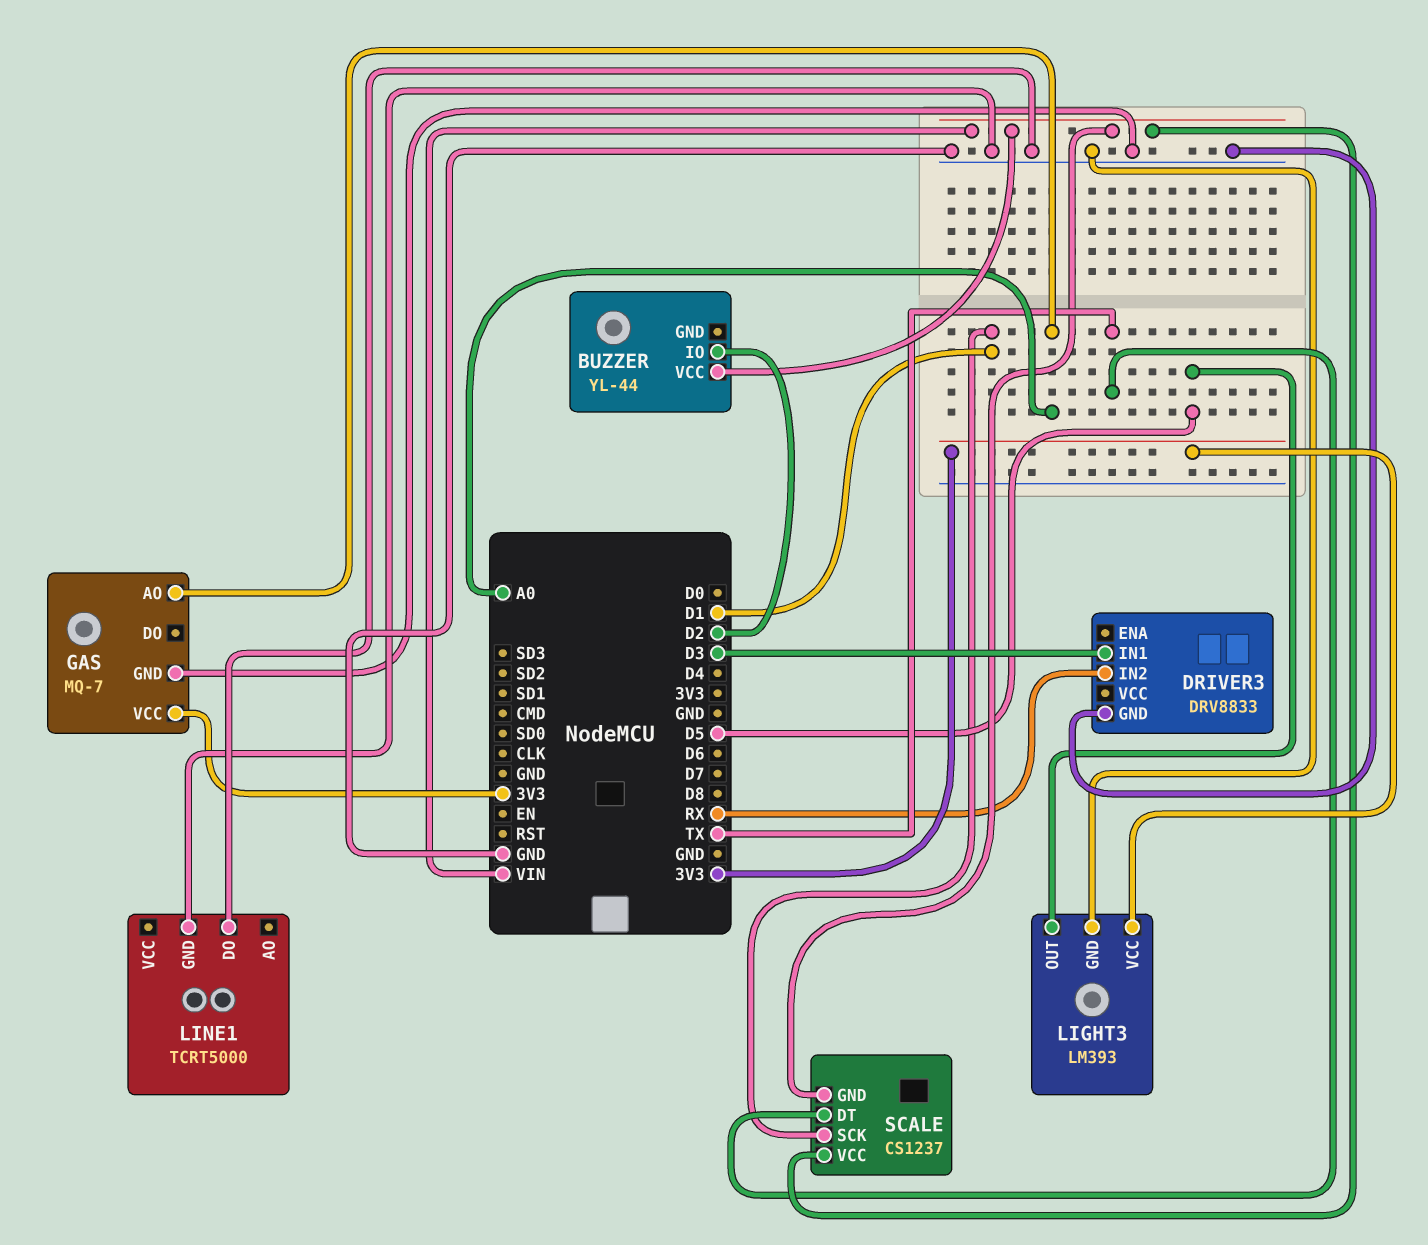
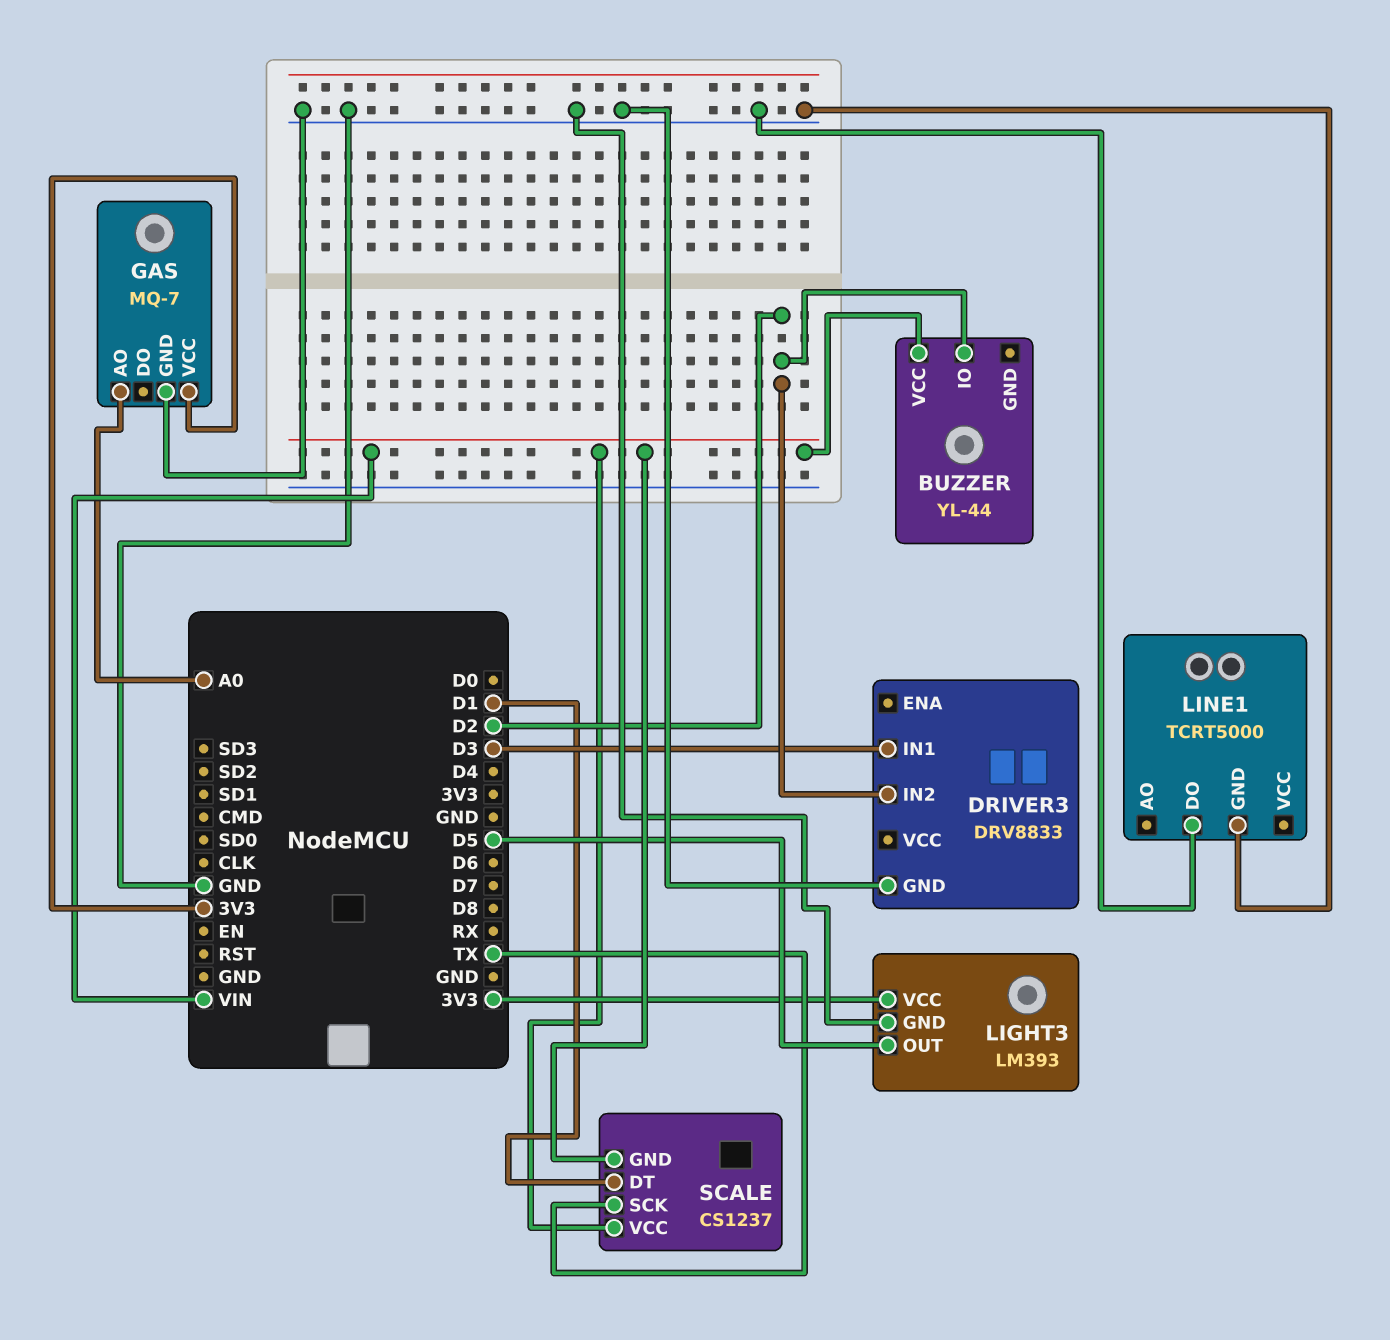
DRIVER3 pin IN2: RX -> D2
SCALE pin DT: TX -> D1
SCALE pin SCK: D1 -> TX

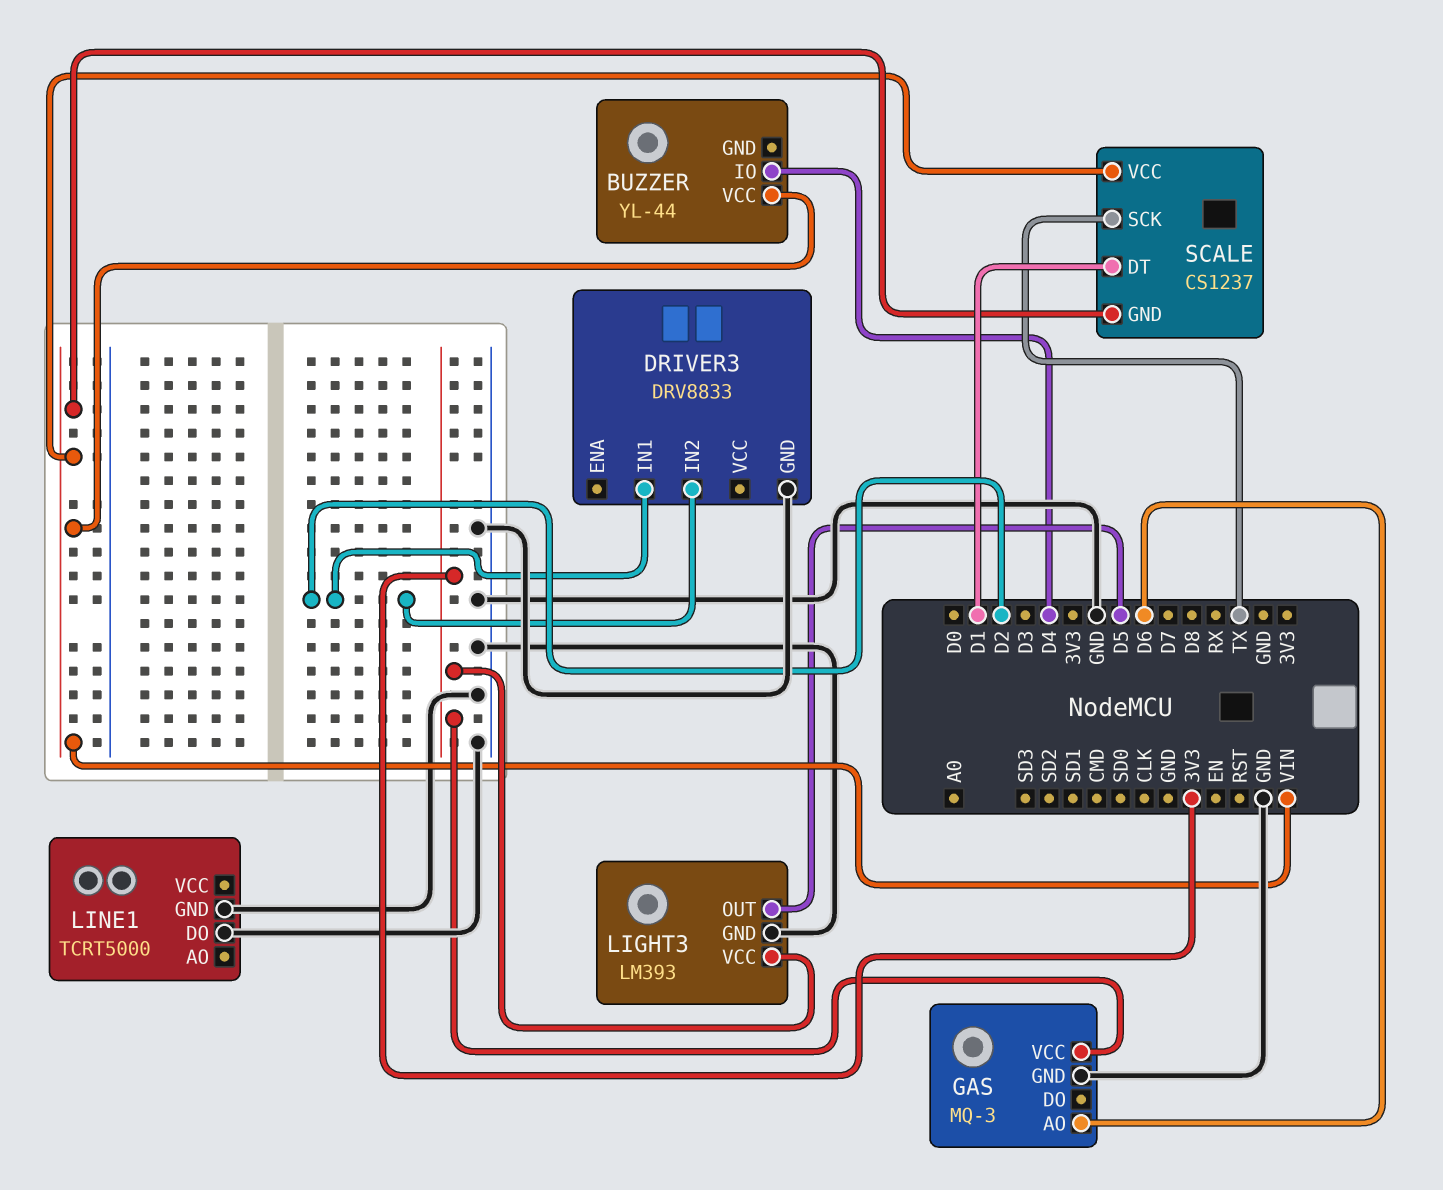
BUZZER pin IO: D2 -> D4
DRIVER3 pin IN1: D3 -> D2
GAS: MQ-7 -> MQ-3
GAS pin AO: A0 -> D6

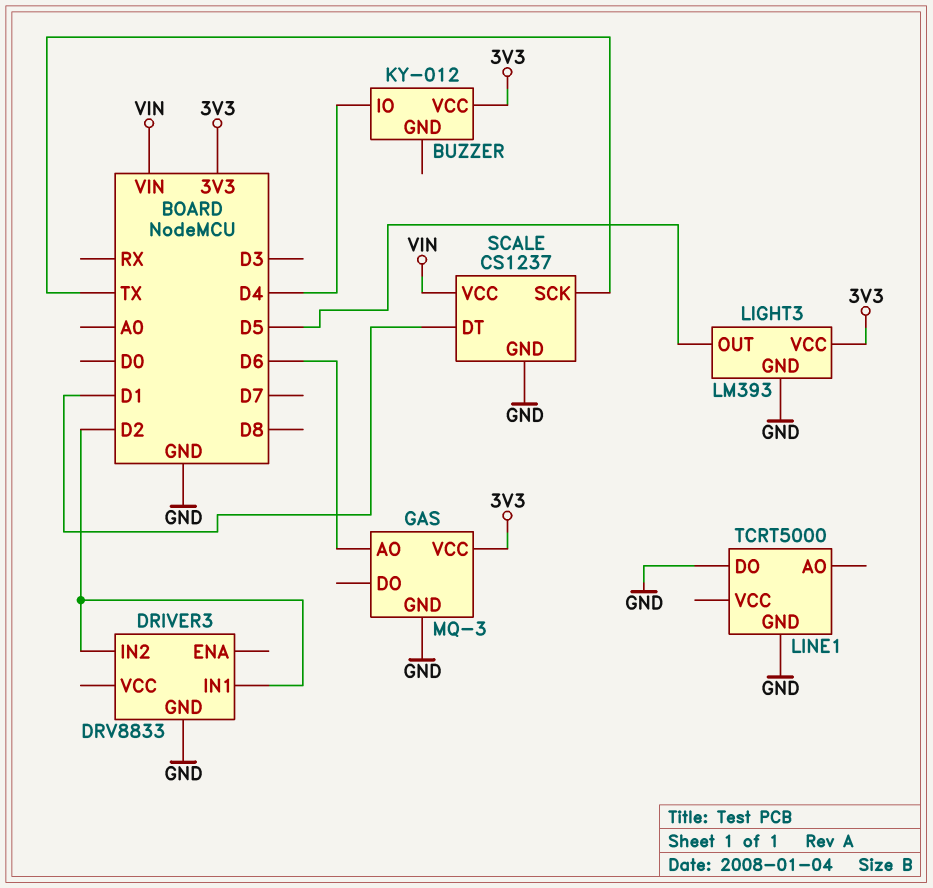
BUZZER: YL-44 -> KY-012
BUZZER pin VCC: VIN -> 3V3
SCALE pin GND: VIN -> GND

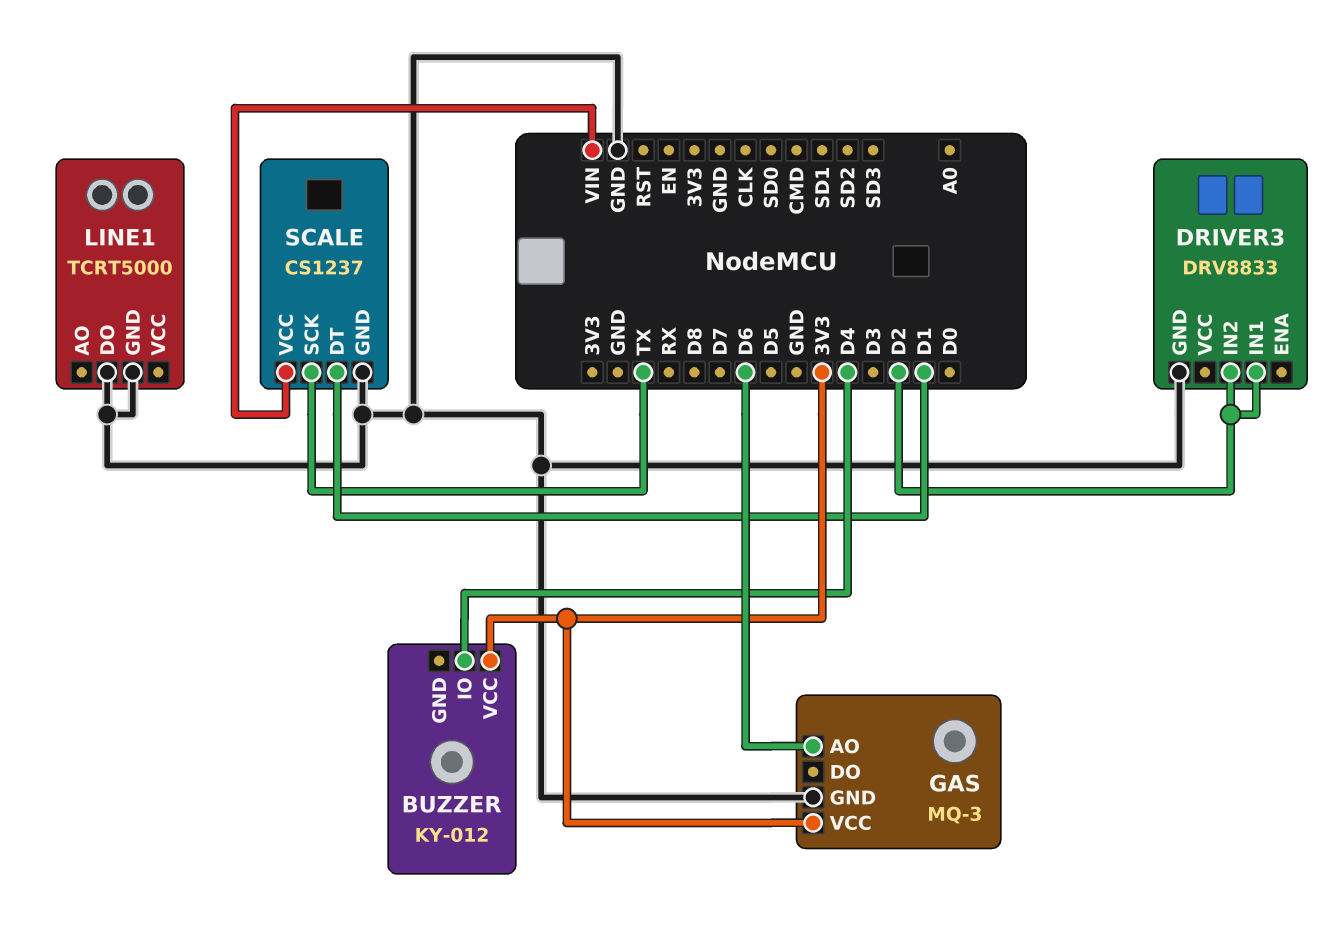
LIGHT3: LM393 -> none
LIGHT3 pin GND: GND -> none
LIGHT3 pin OUT: D5 -> none
LIGHT3 pin VCC: 3V3 -> none

